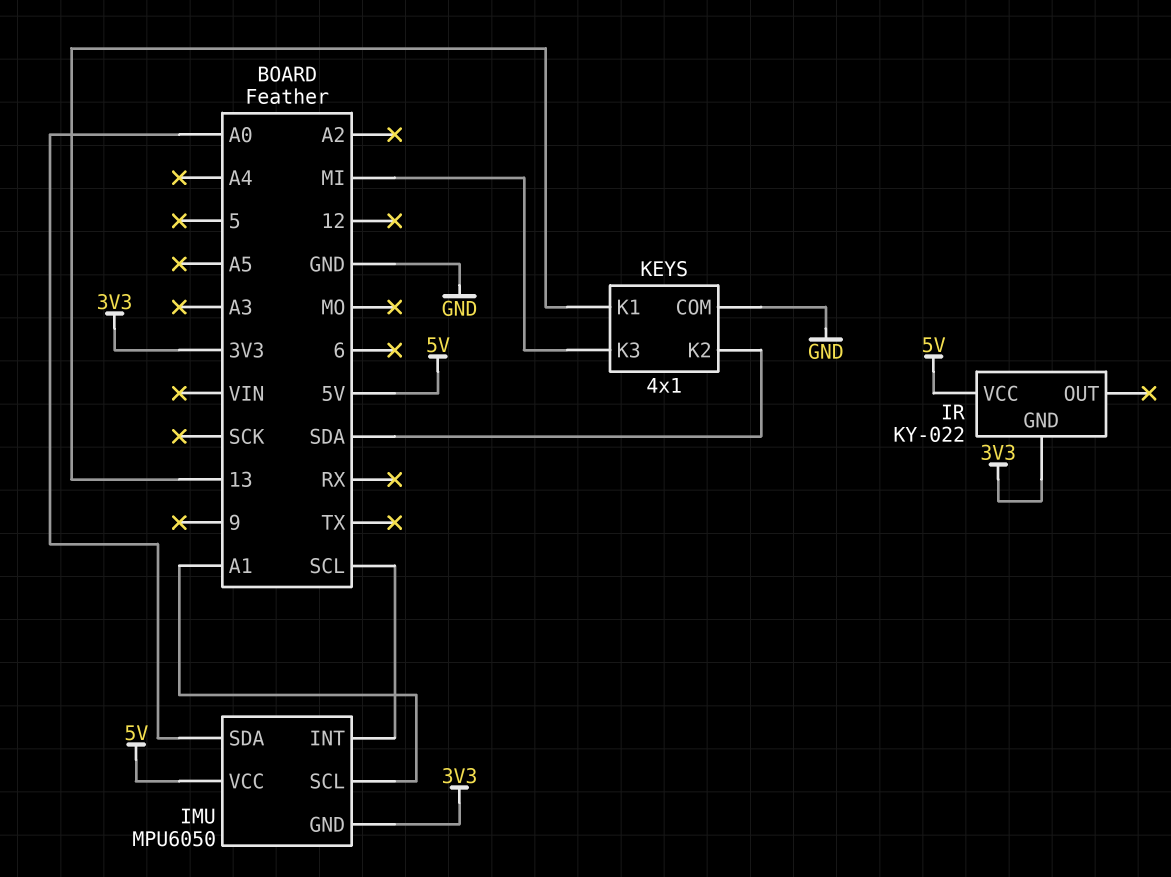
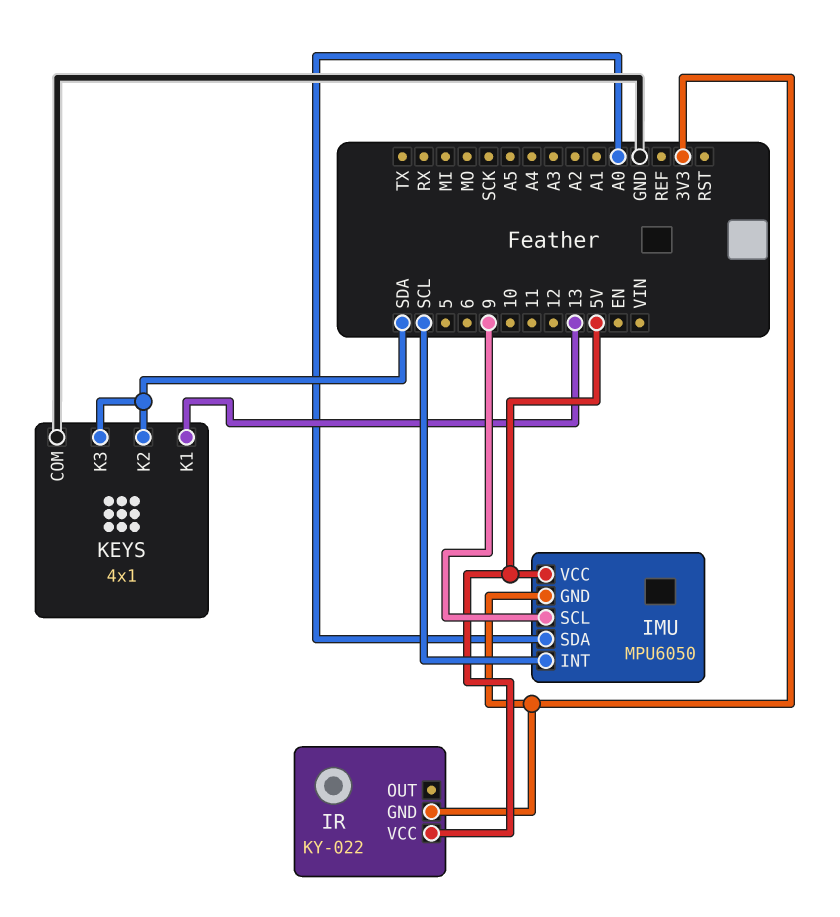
IMU pin SCL: A1 -> 9
KEYS pin K3: MI -> SDA

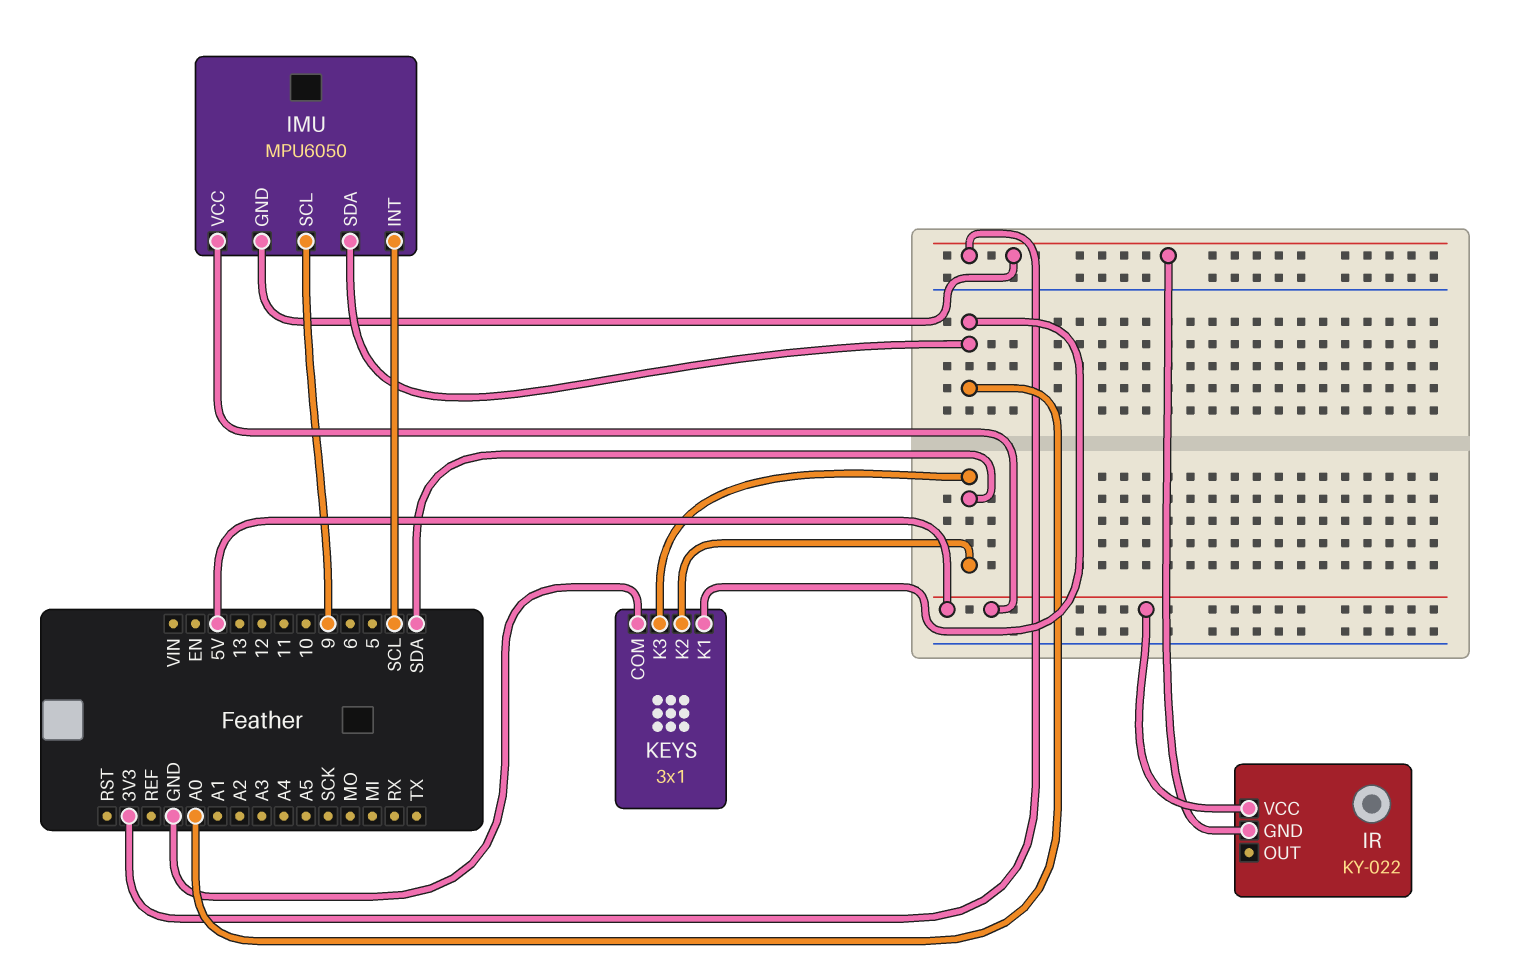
KEYS: 4x1 -> 3x1
KEYS pin K1: 13 -> A0

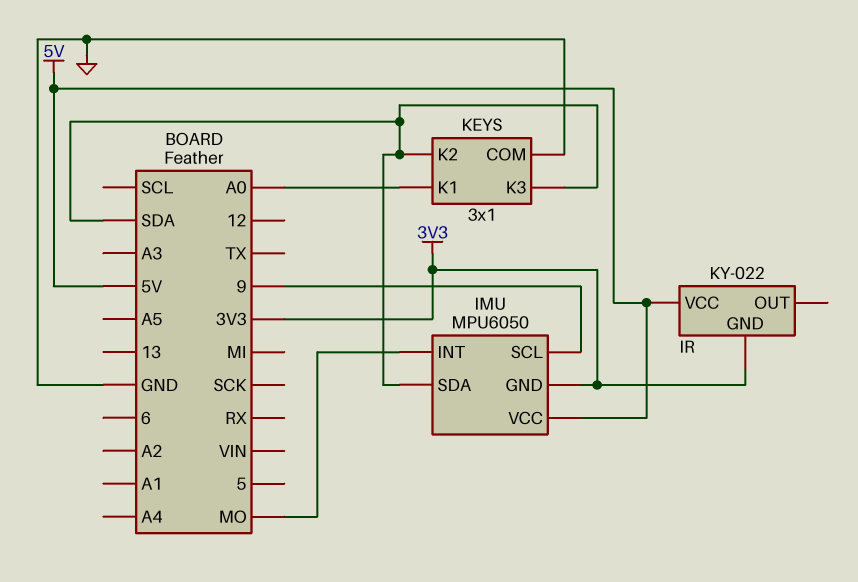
IMU pin INT: SCL -> MO
IMU pin SDA: A0 -> SDA

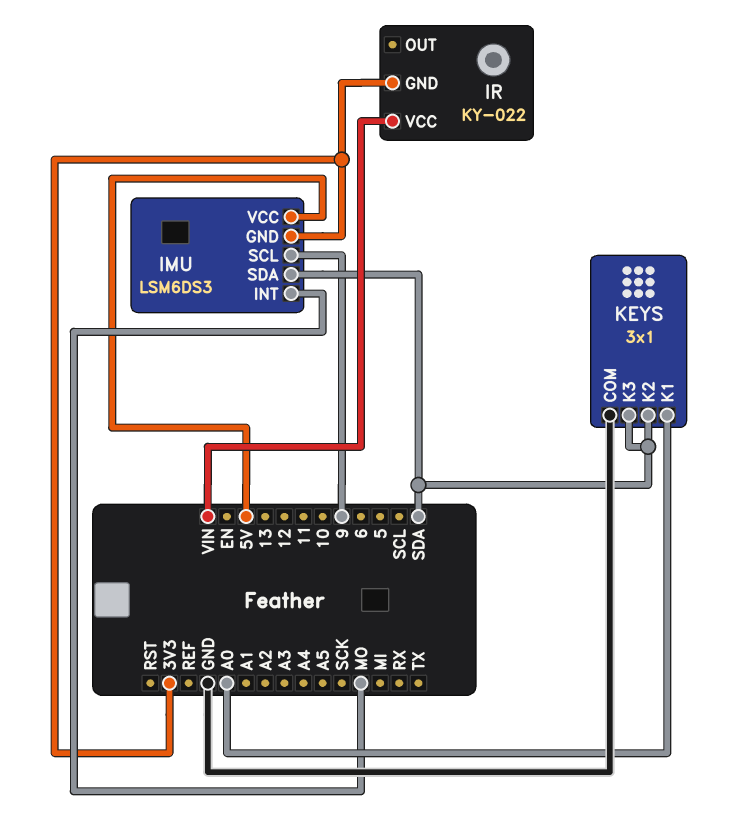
IMU: MPU6050 -> LSM6DS3
IR pin VCC: 5V -> VIN

